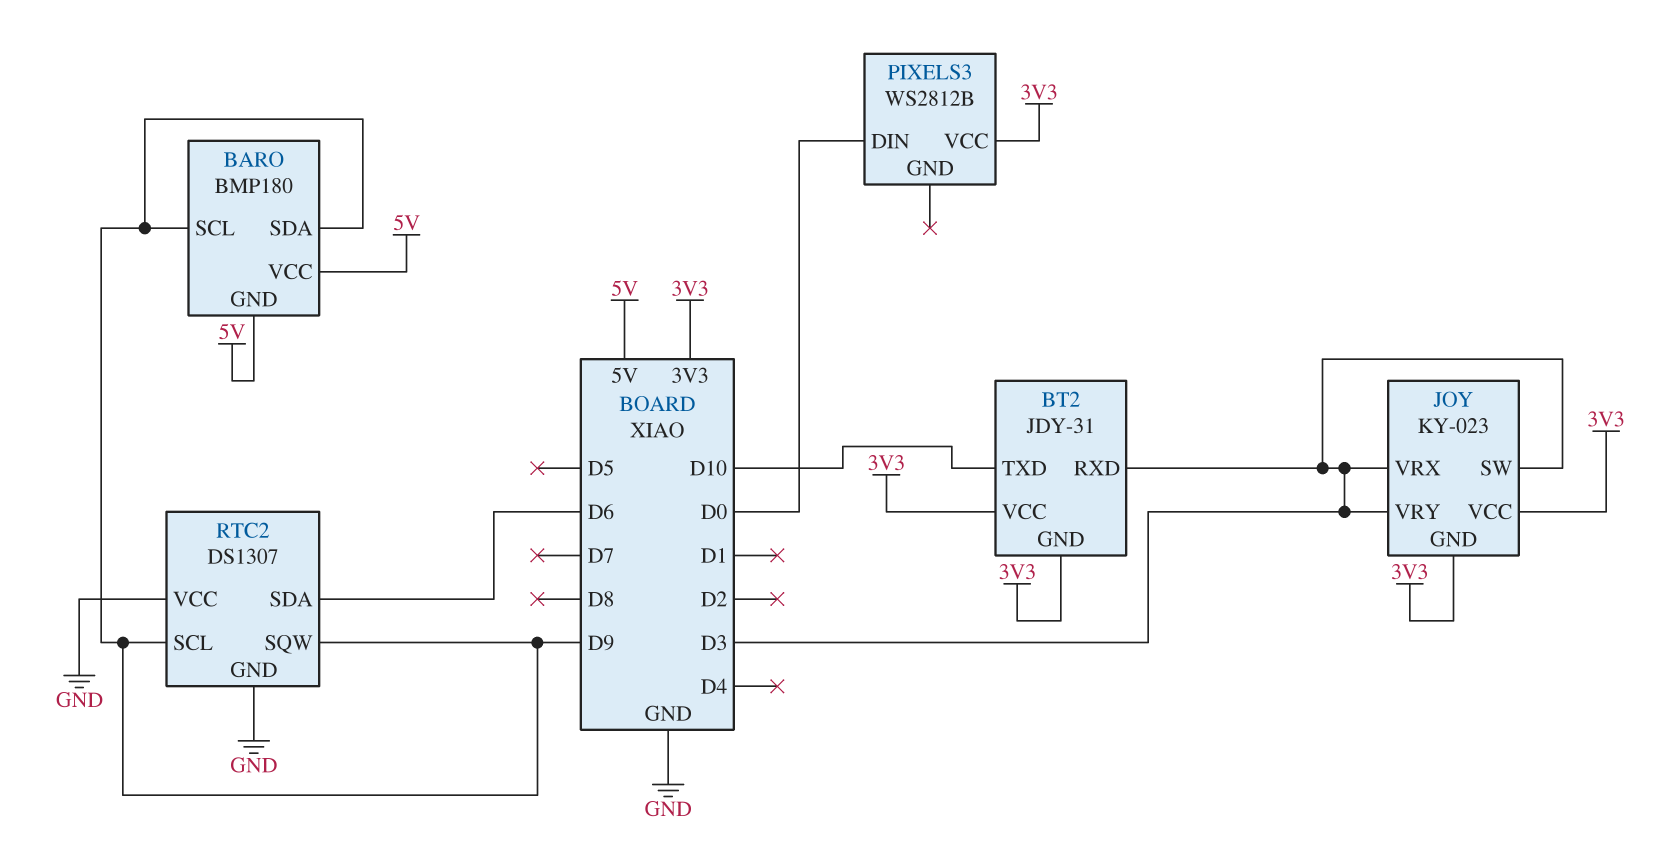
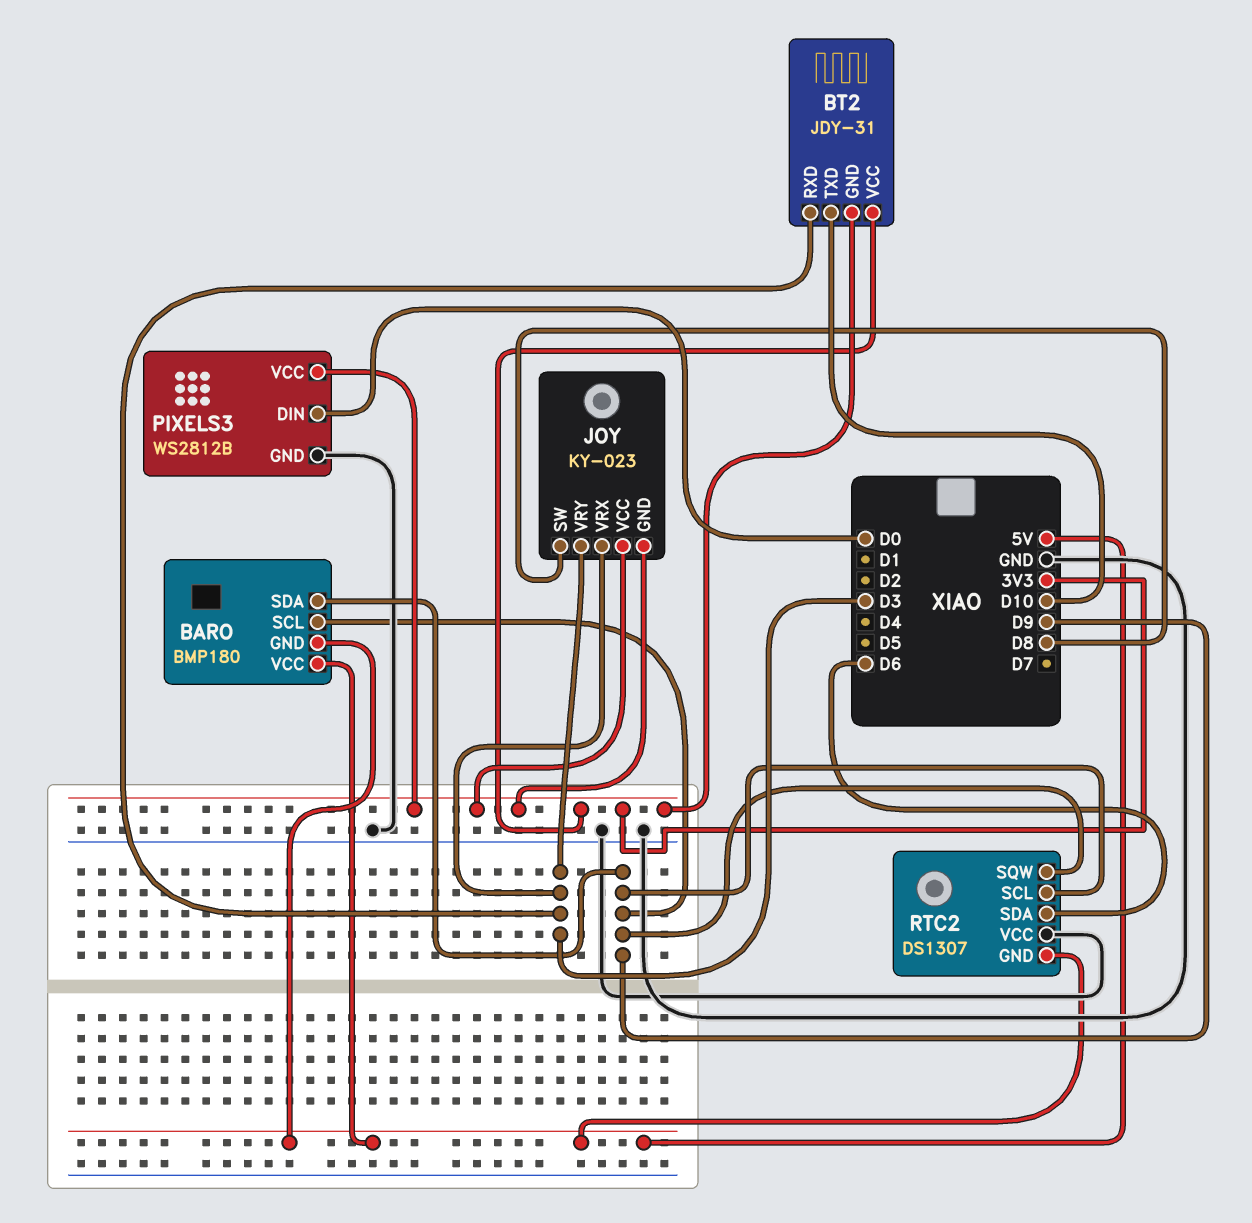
JOY pin SW: D3 -> D8
PIXELS3 pin GND: none -> GND
RTC2 pin GND: GND -> 5V

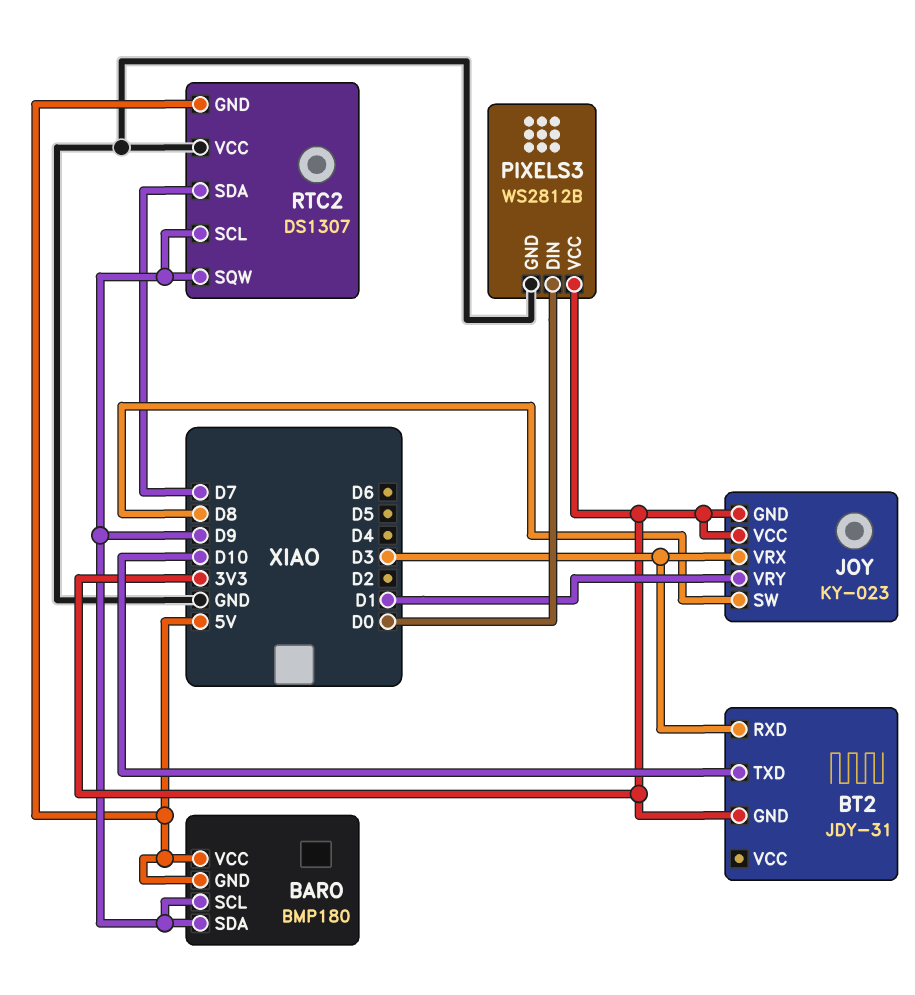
BT2 pin VCC: 3V3 -> none
JOY pin VRY: D3 -> D1
RTC2 pin SDA: D6 -> D7

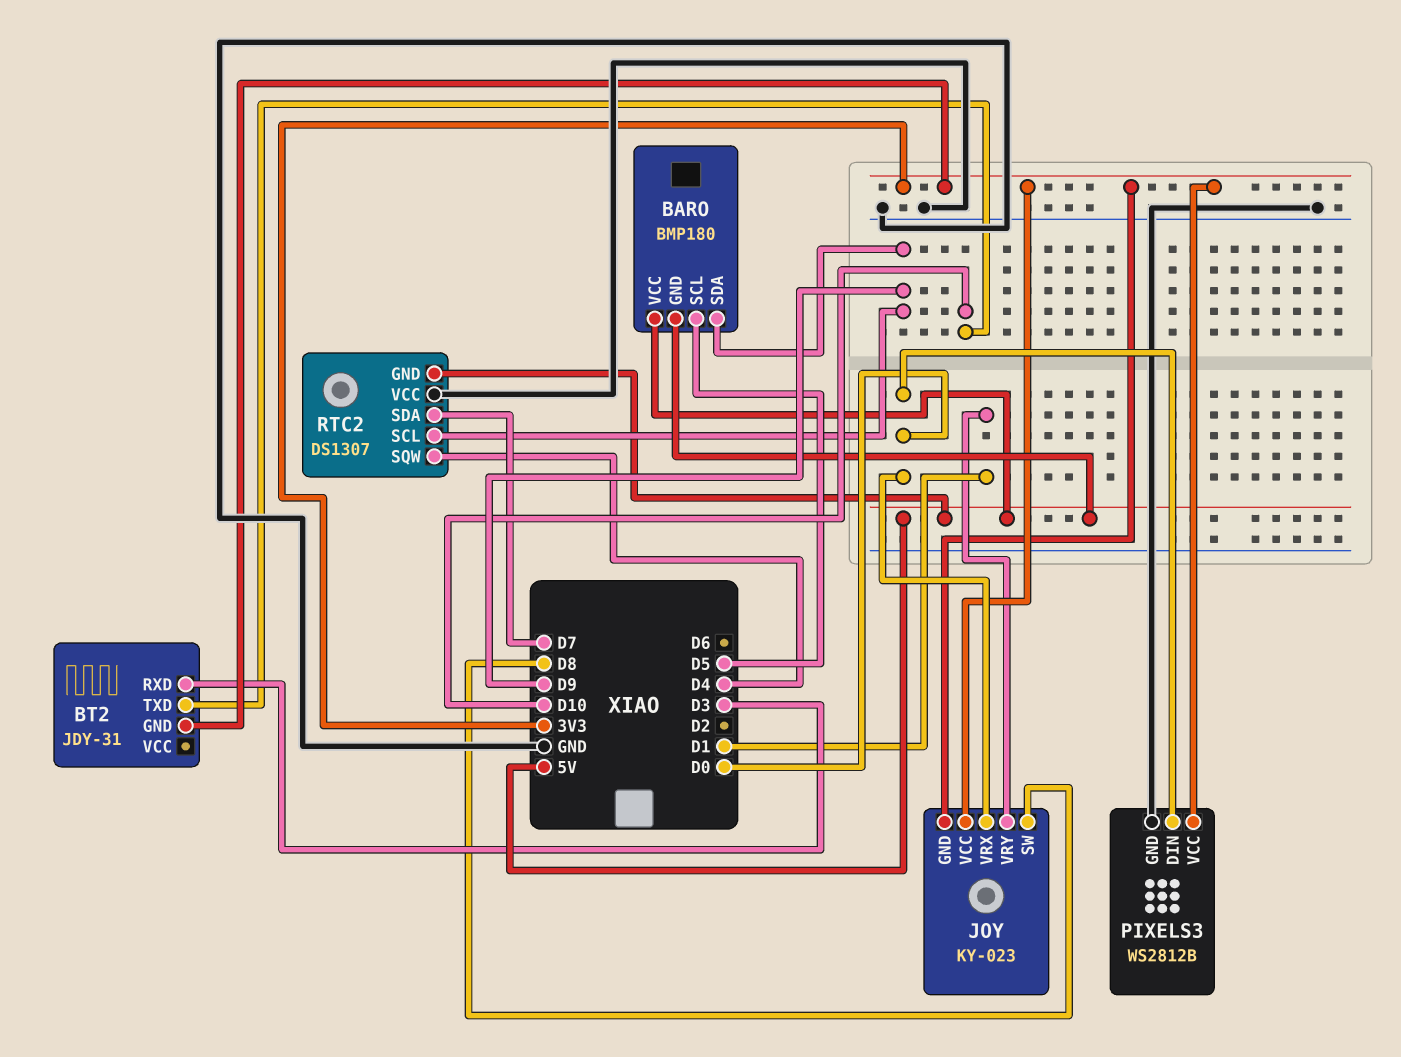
BARO pin SCL: D9 -> D5
JOY pin VRX: D3 -> D0
RTC2 pin SQW: D9 -> D4

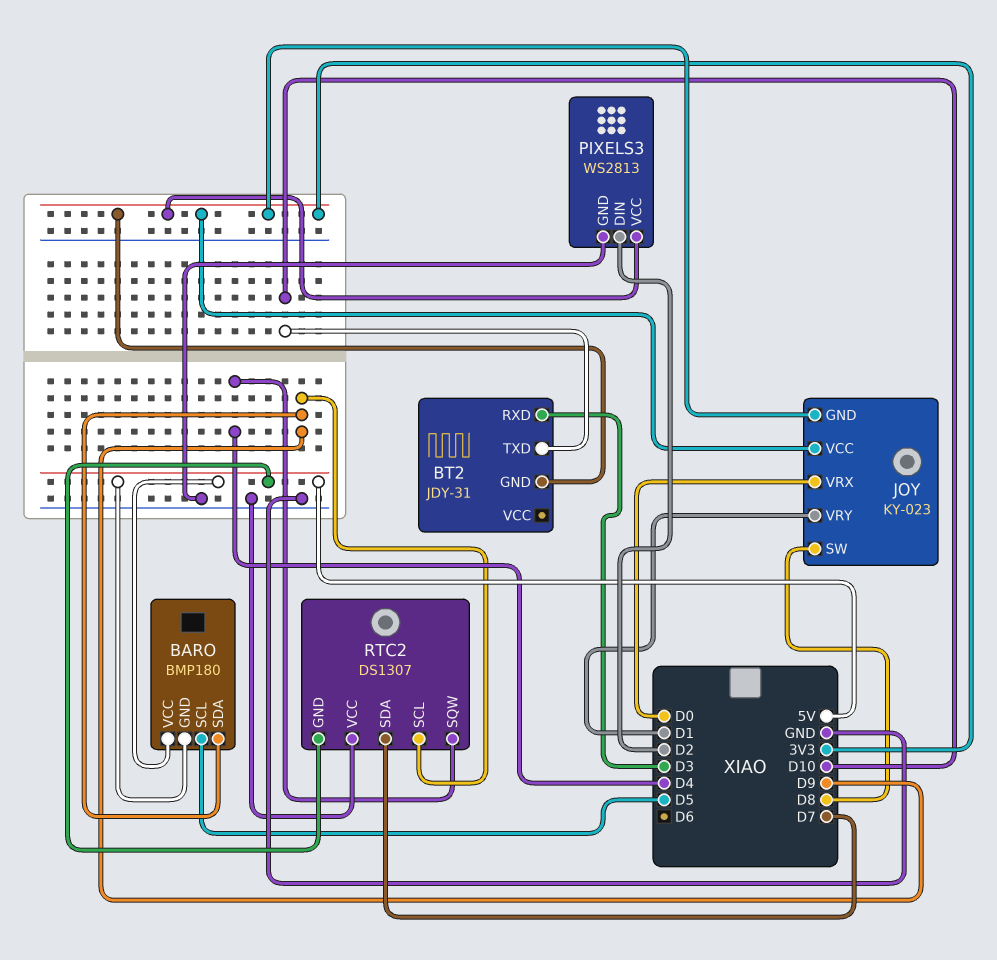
PIXELS3: WS2812B -> WS2813
PIXELS3 pin DIN: D0 -> D2

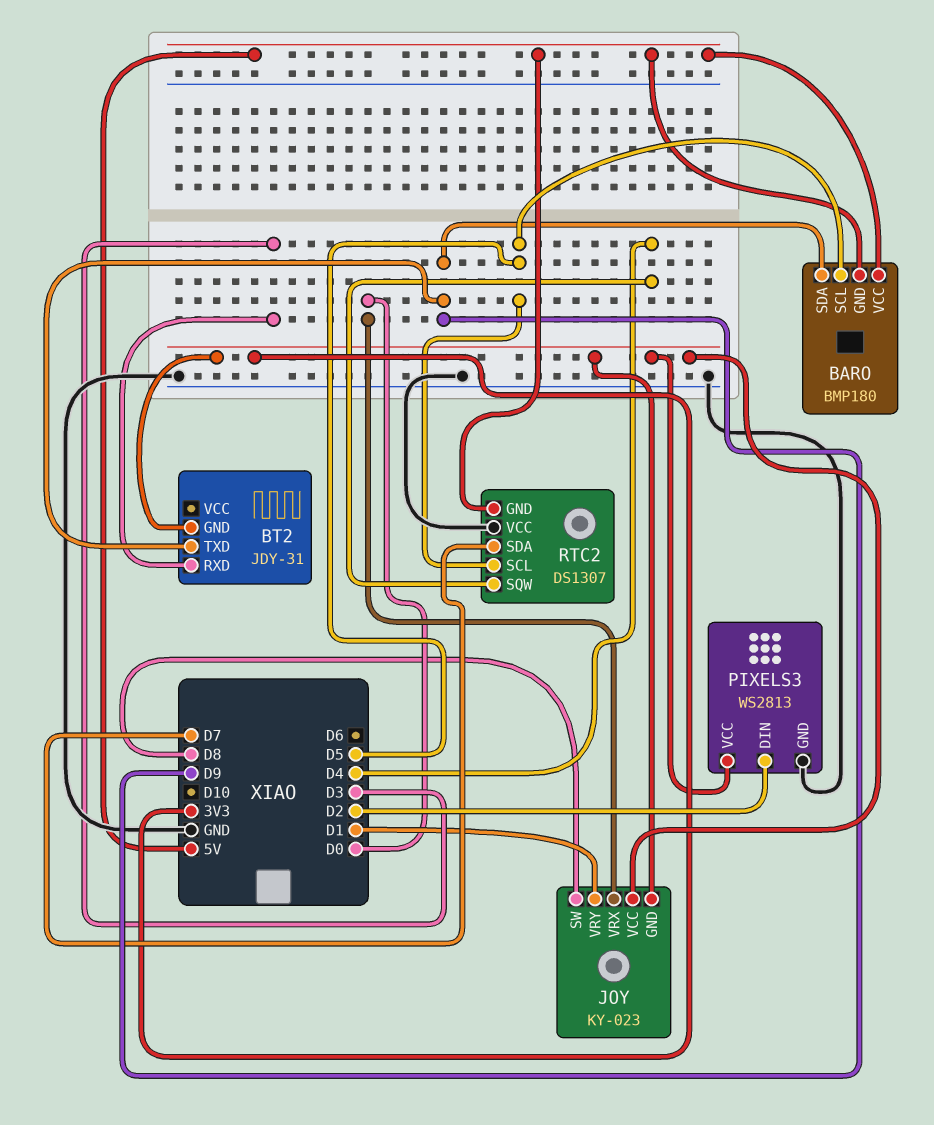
BT2 pin TXD: D10 -> D9
RTC2 pin SCL: D9 -> D5

